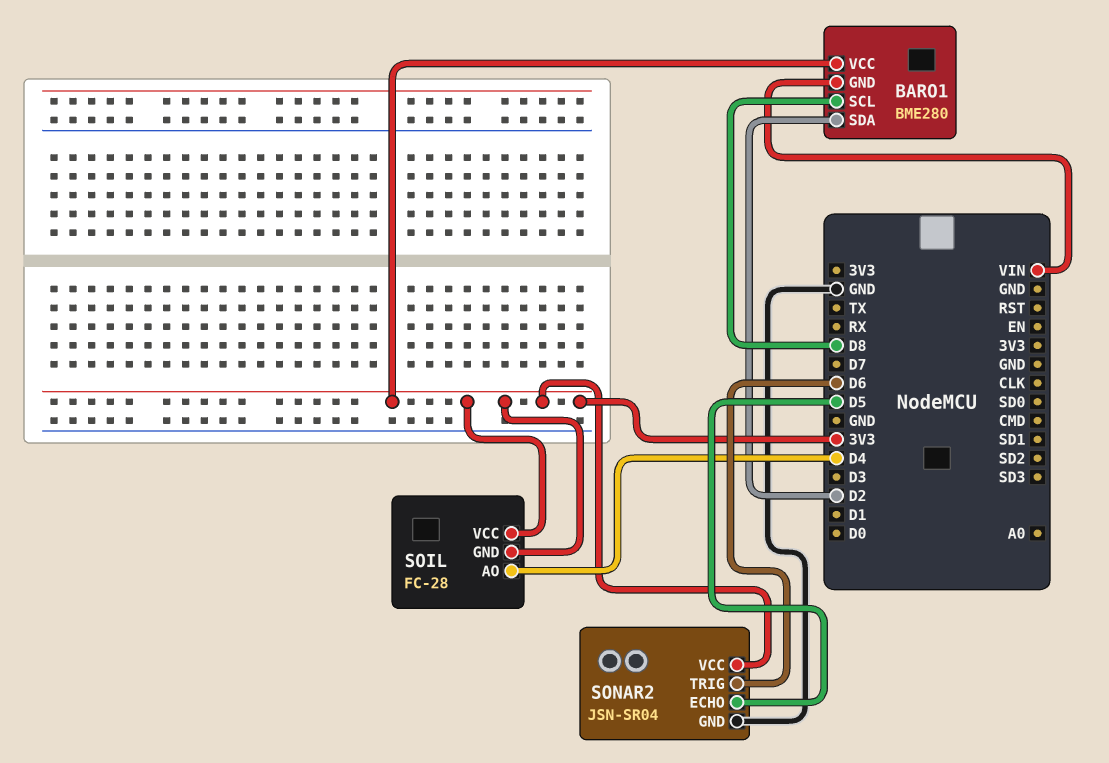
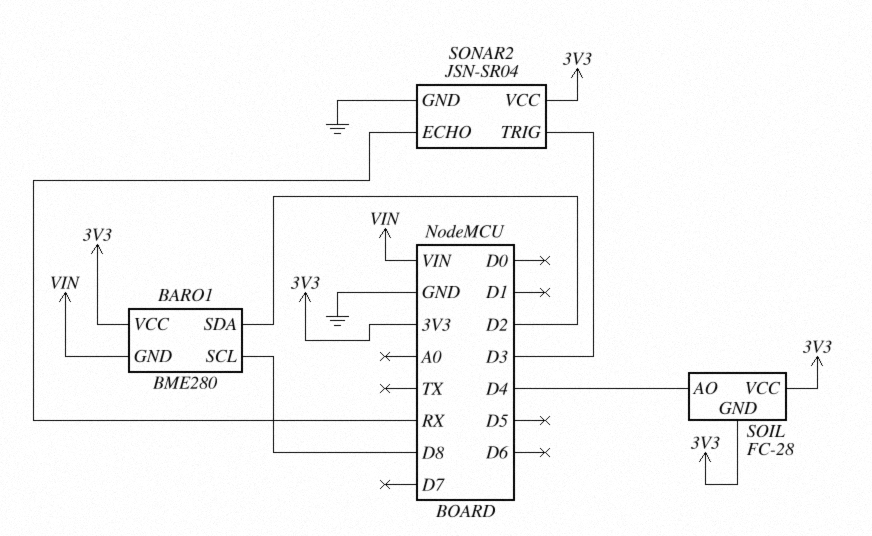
SONAR2 pin ECHO: D5 -> RX
SONAR2 pin TRIG: D6 -> D3

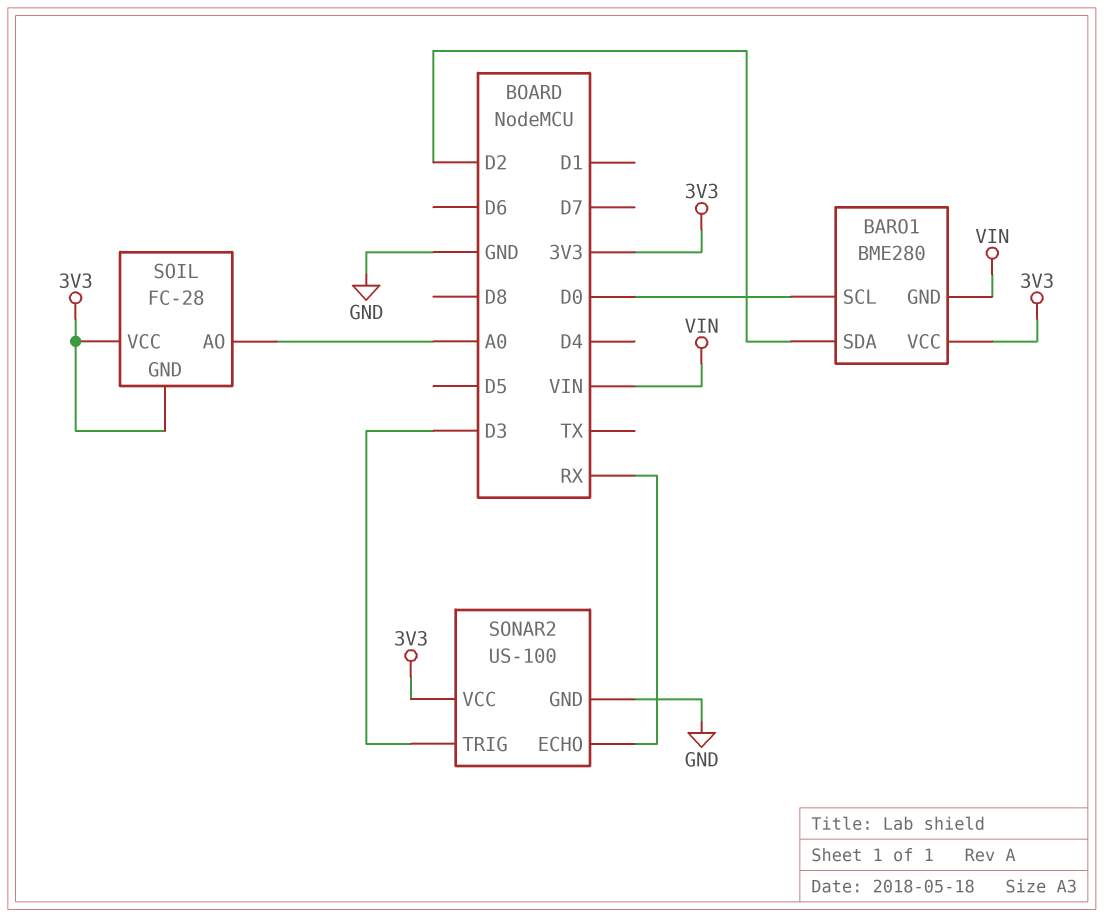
BARO1 pin SCL: D8 -> D0
SOIL pin AO: D4 -> A0
SONAR2: JSN-SR04 -> US-100

